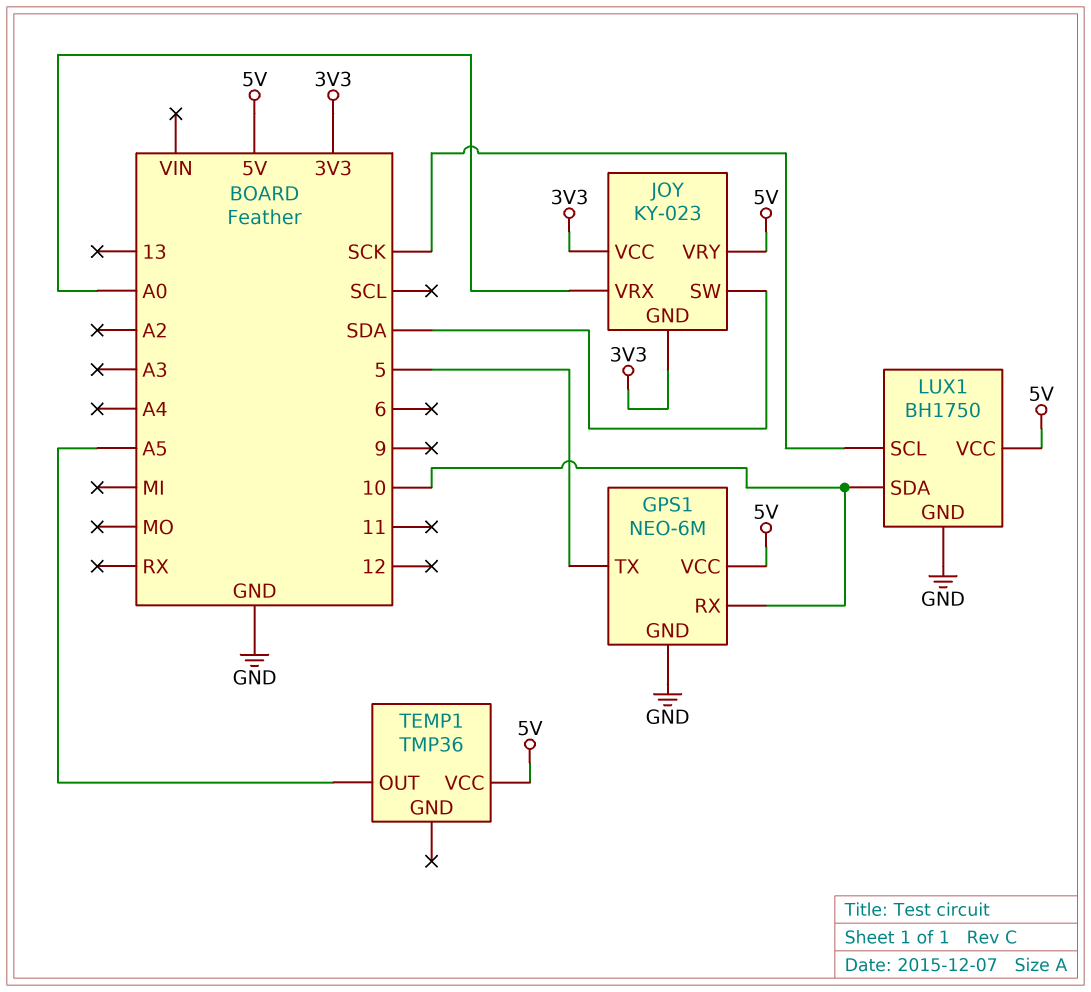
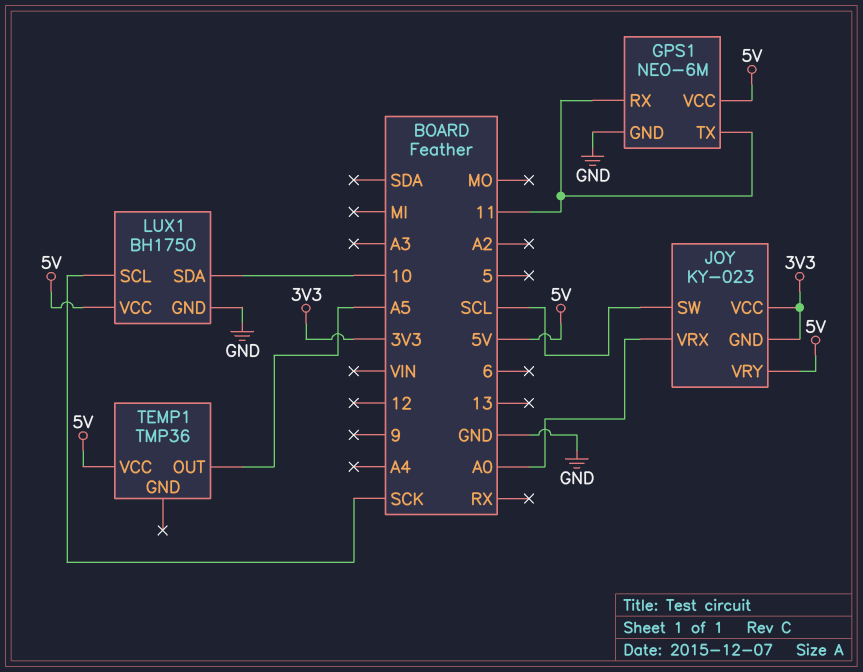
GPS1 pin RX: 10 -> 11
GPS1 pin TX: 5 -> 11
JOY pin SW: SDA -> SCL

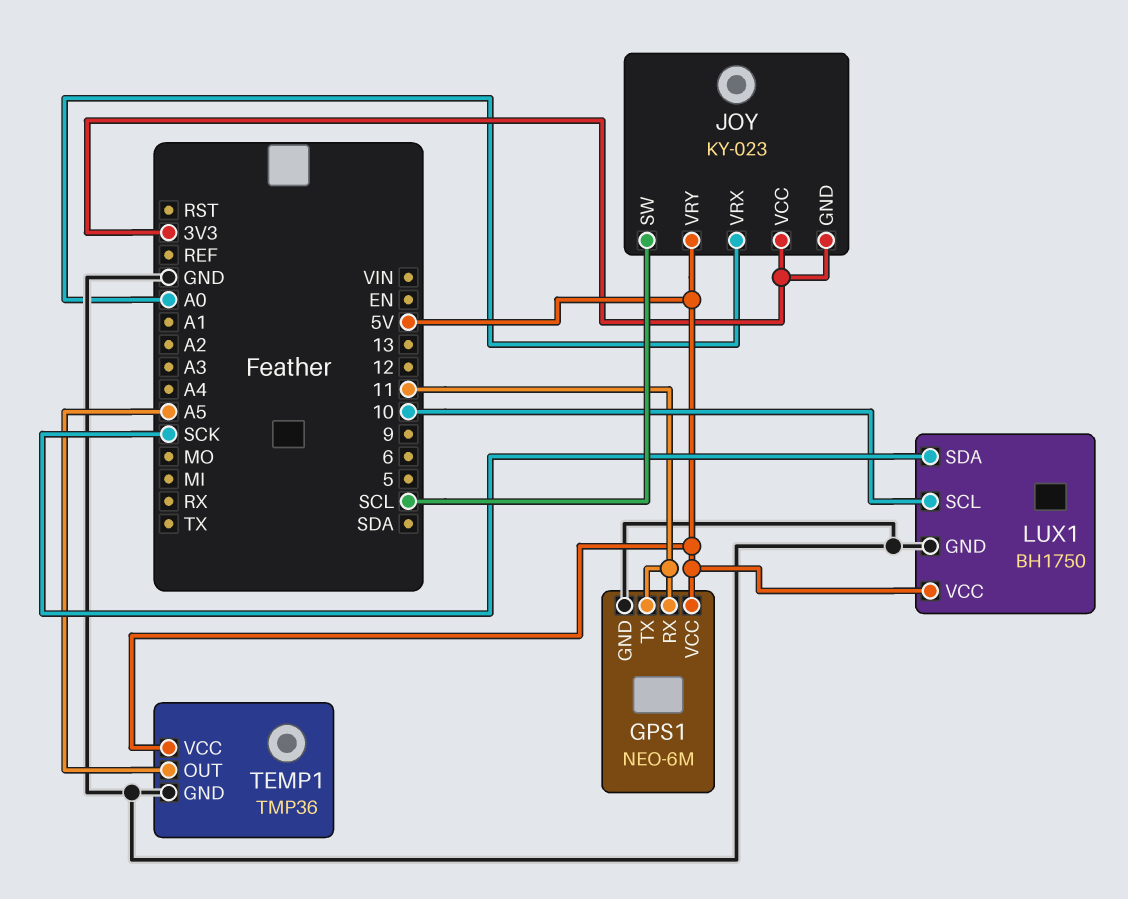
LUX1 pin SCL: SCK -> 10
LUX1 pin SDA: 10 -> SCK
TEMP1 pin GND: none -> GND

